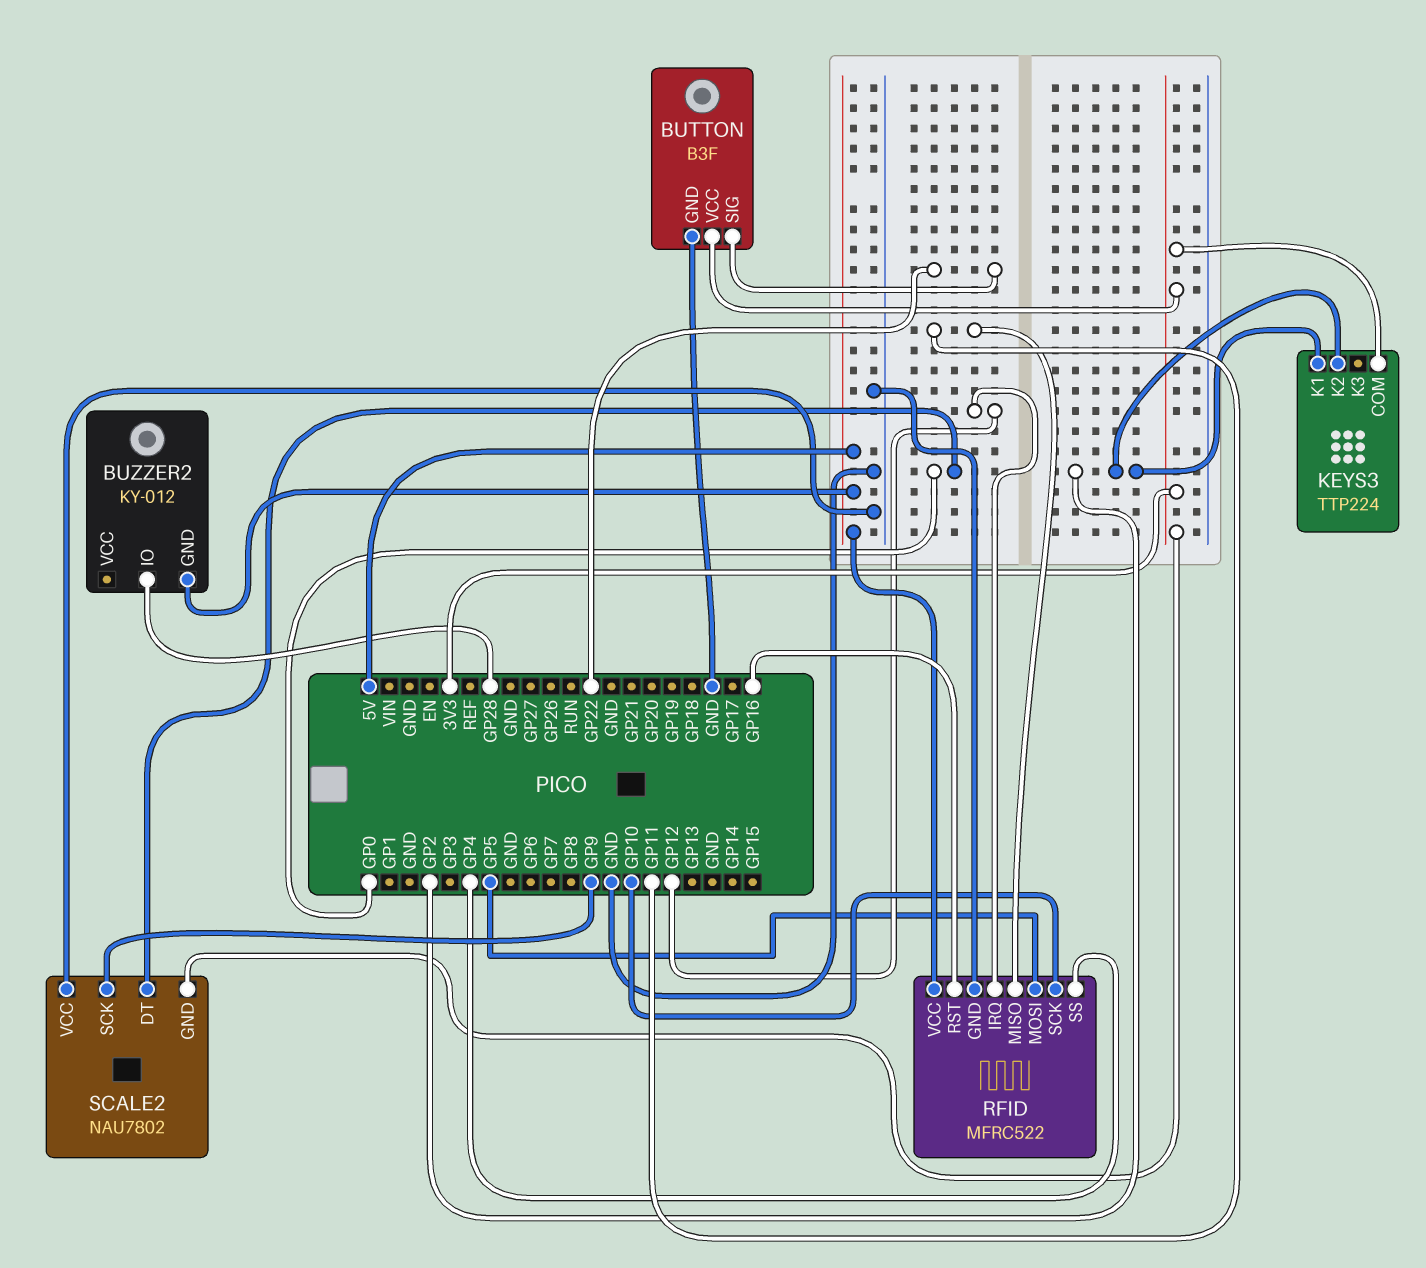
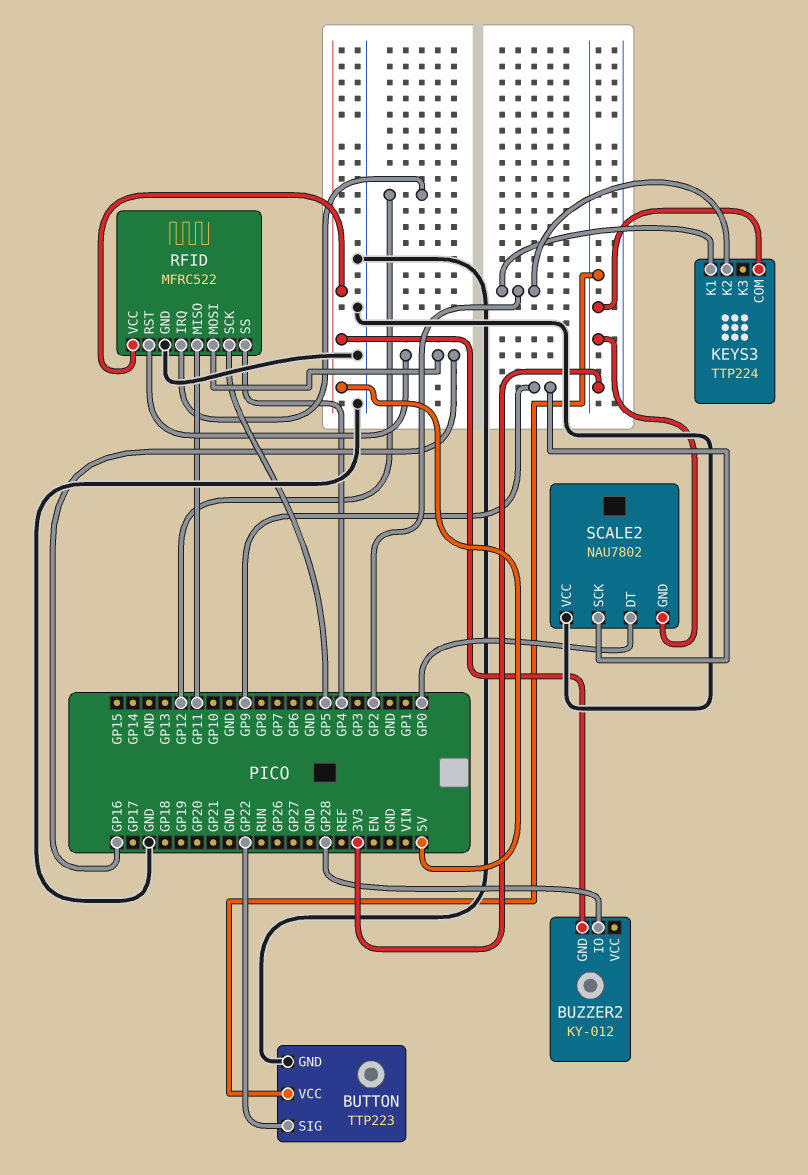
BUTTON: B3F -> TTP223
RFID pin MOSI: GP5 -> GP16
RFID pin SCK: GP10 -> GP5

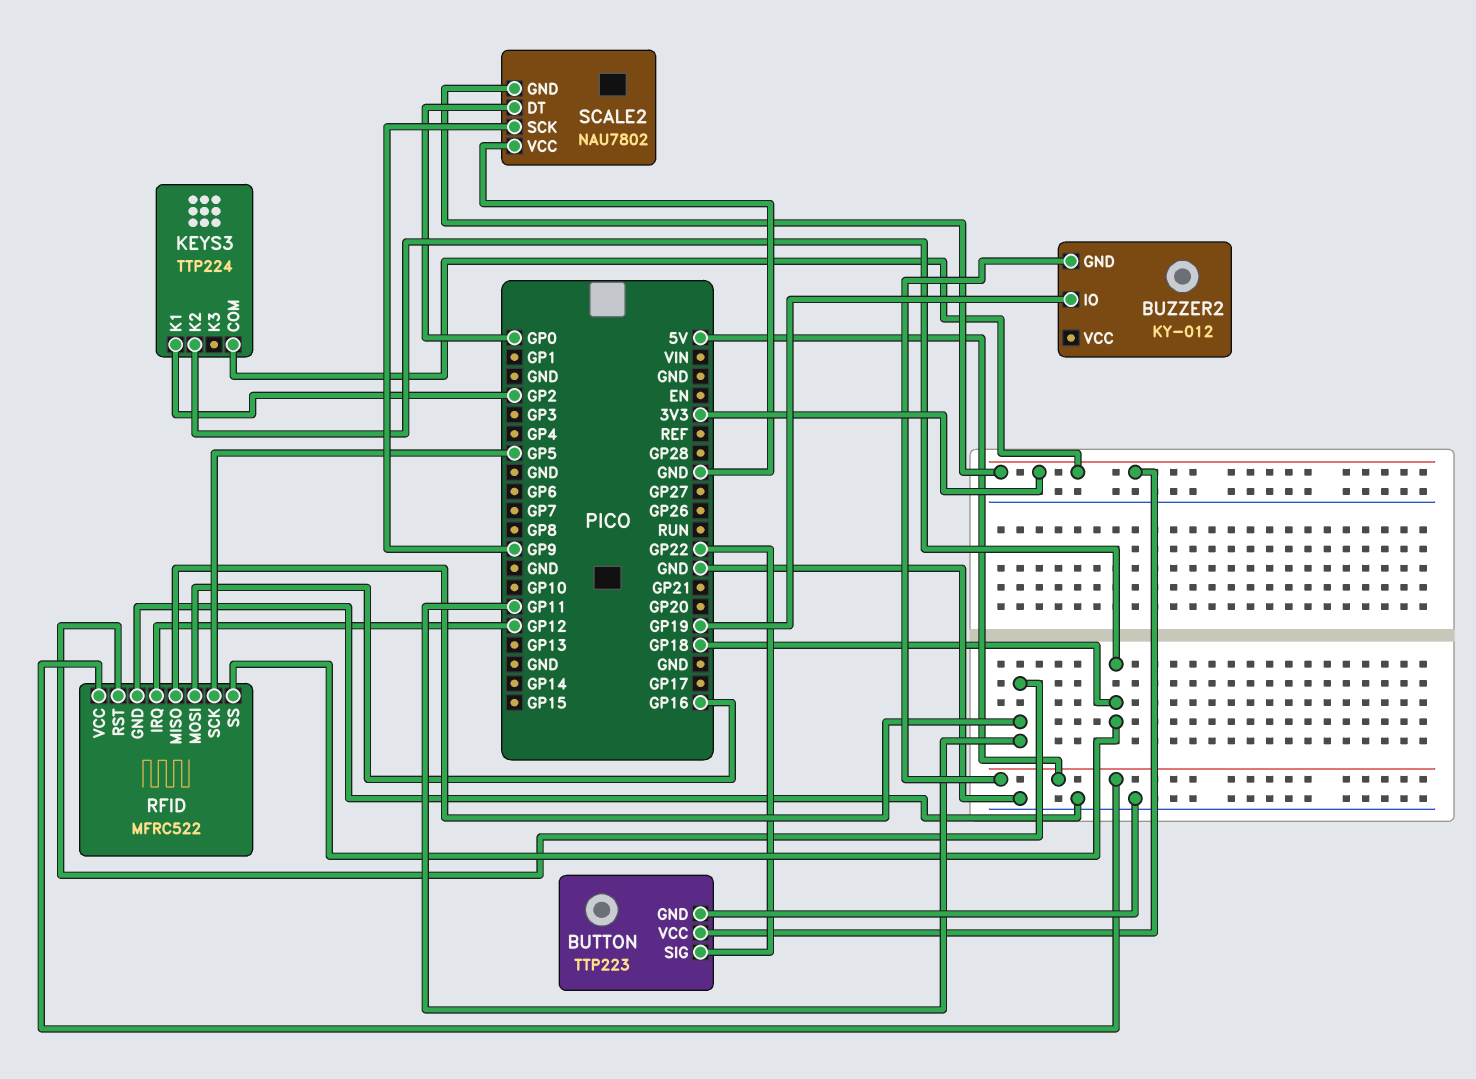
BUZZER2 pin IO: GP28 -> GP19
KEYS3 pin K2: GP2 -> GP18
RFID pin RST: GP16 -> GP11
RFID pin SS: GP4 -> GP18

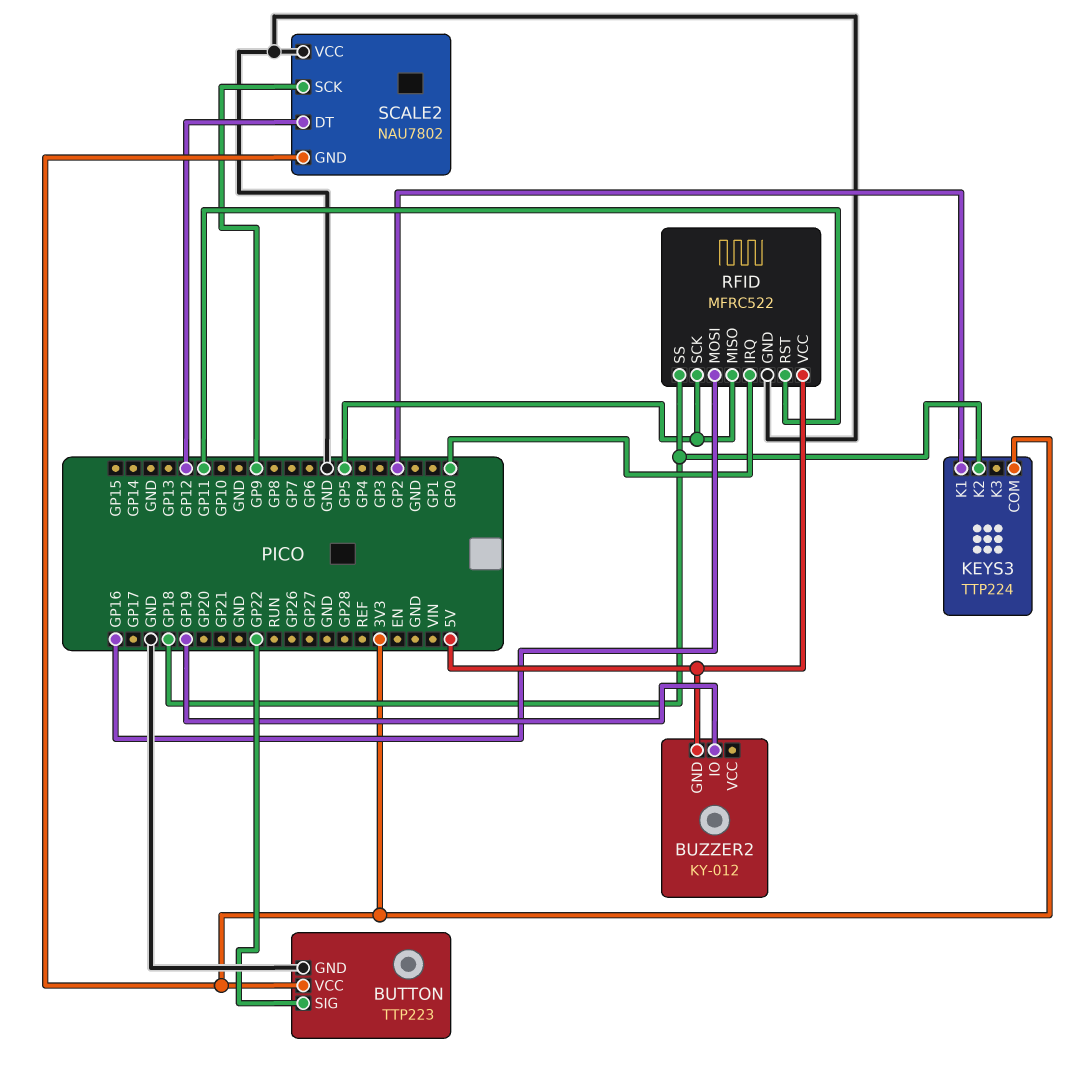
RFID pin IRQ: GP12 -> GP0
RFID pin MISO: GP11 -> GP5
SCALE2 pin DT: GP0 -> GP12

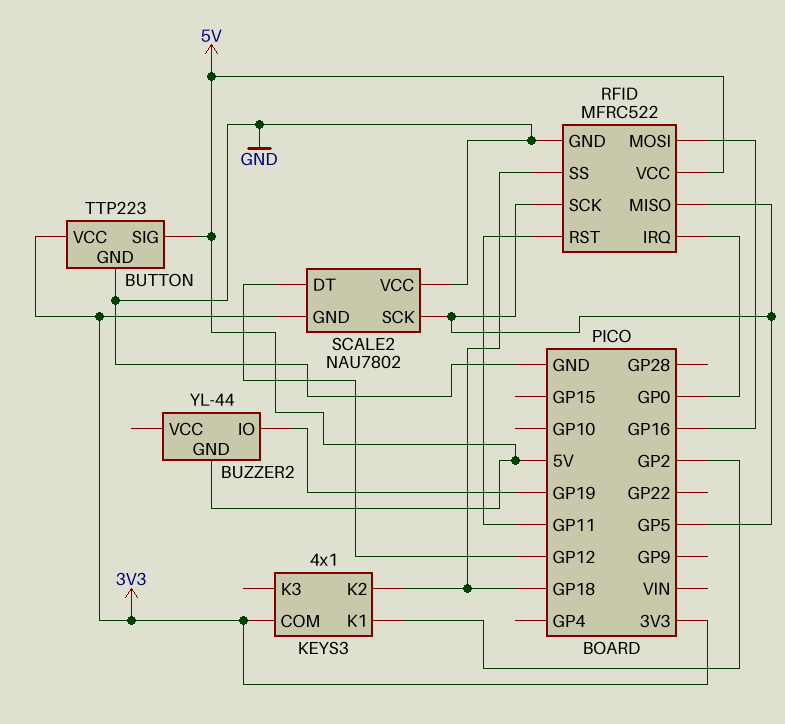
BUTTON pin SIG: GP22 -> 5V
BUZZER2: KY-012 -> YL-44
KEYS3: TTP224 -> 4x1
SCALE2 pin SCK: GP9 -> GP5

